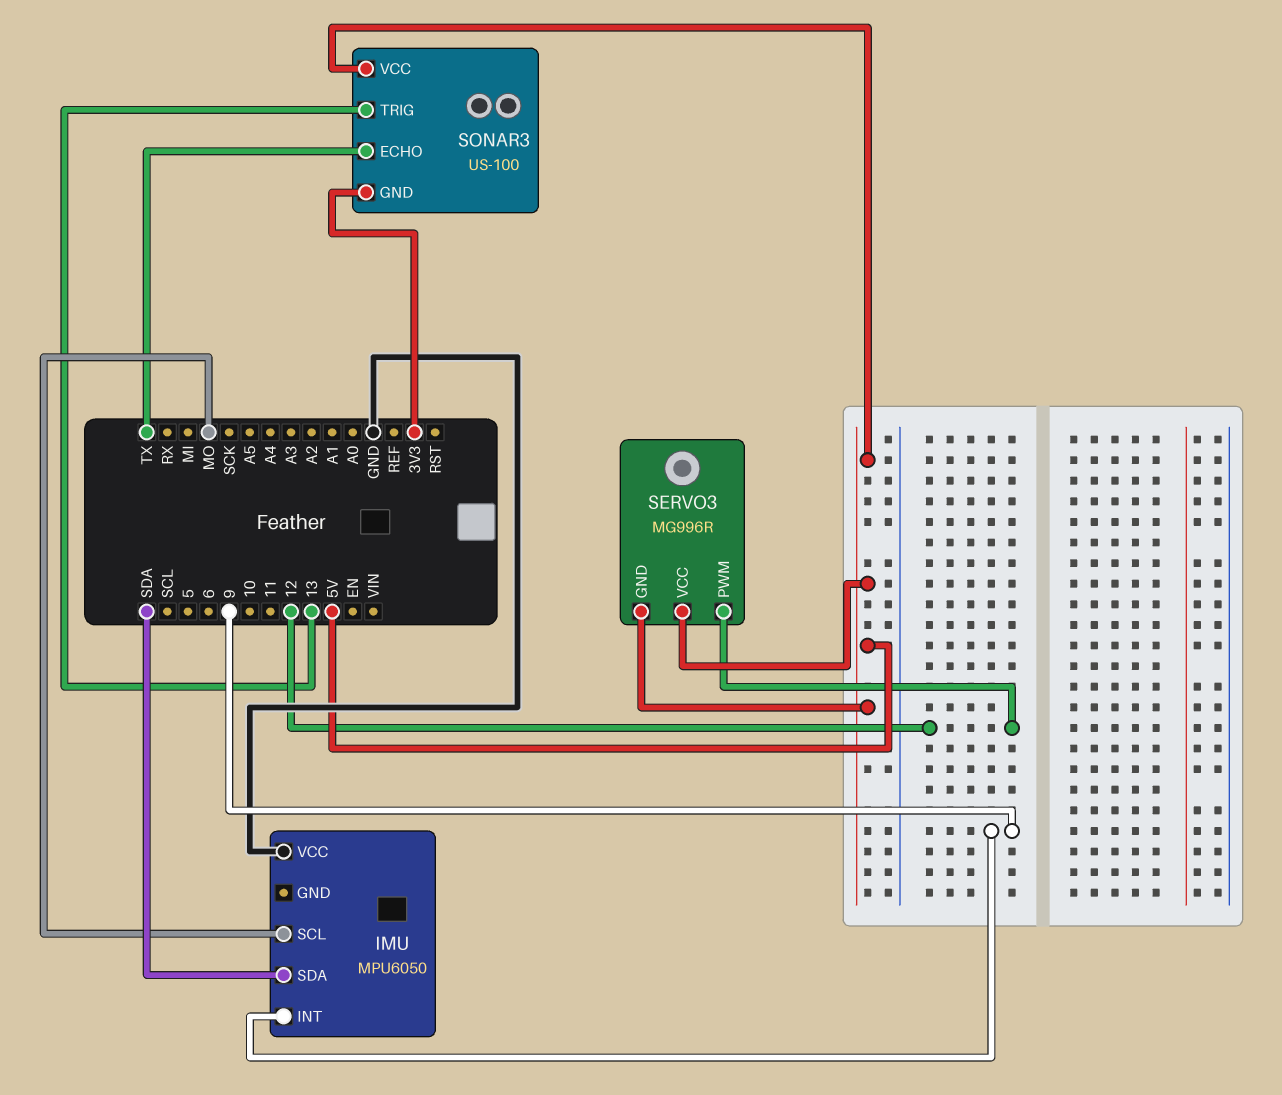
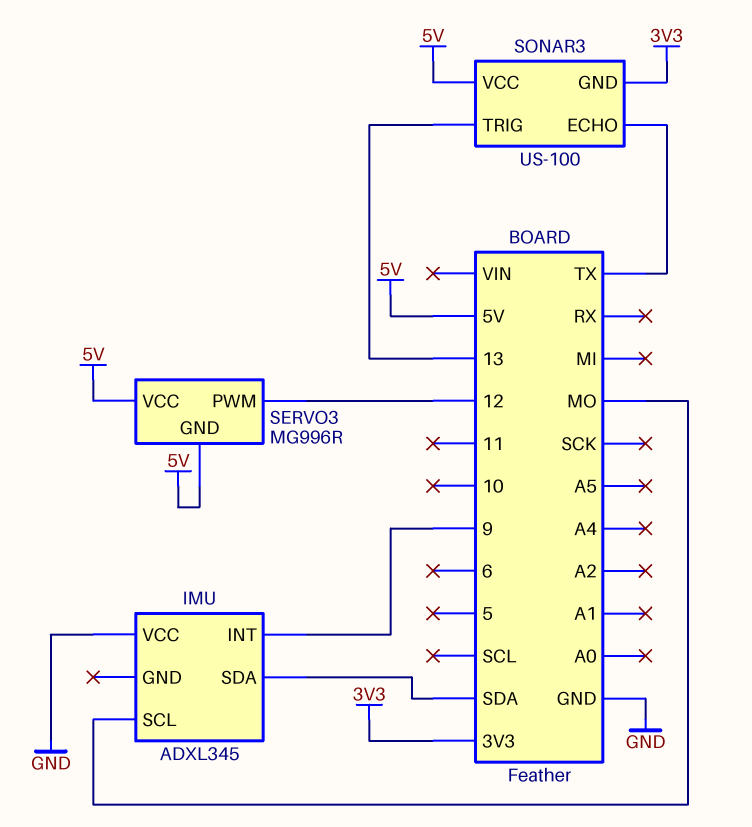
IMU: MPU6050 -> ADXL345

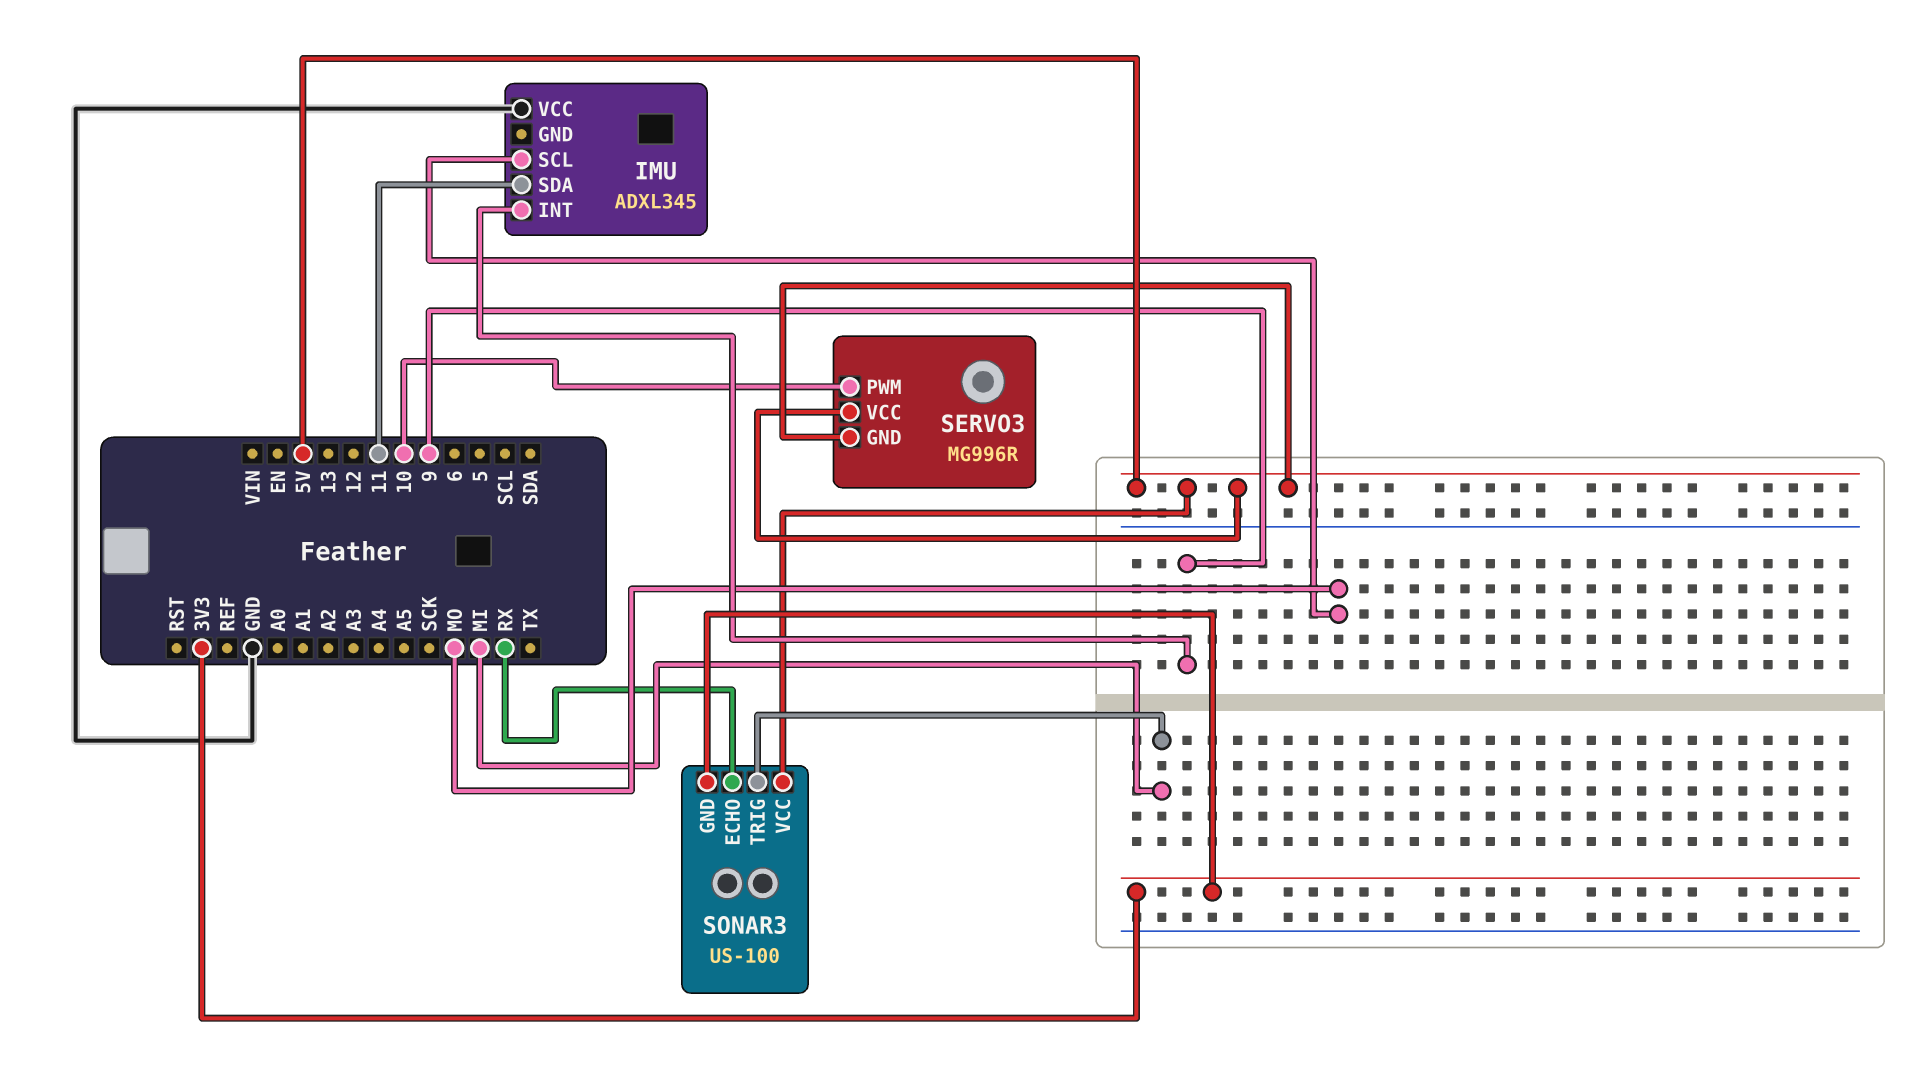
IMU pin SDA: SDA -> 11
SERVO3 pin PWM: 12 -> 10
SONAR3 pin ECHO: TX -> RX
SONAR3 pin TRIG: 13 -> MI

